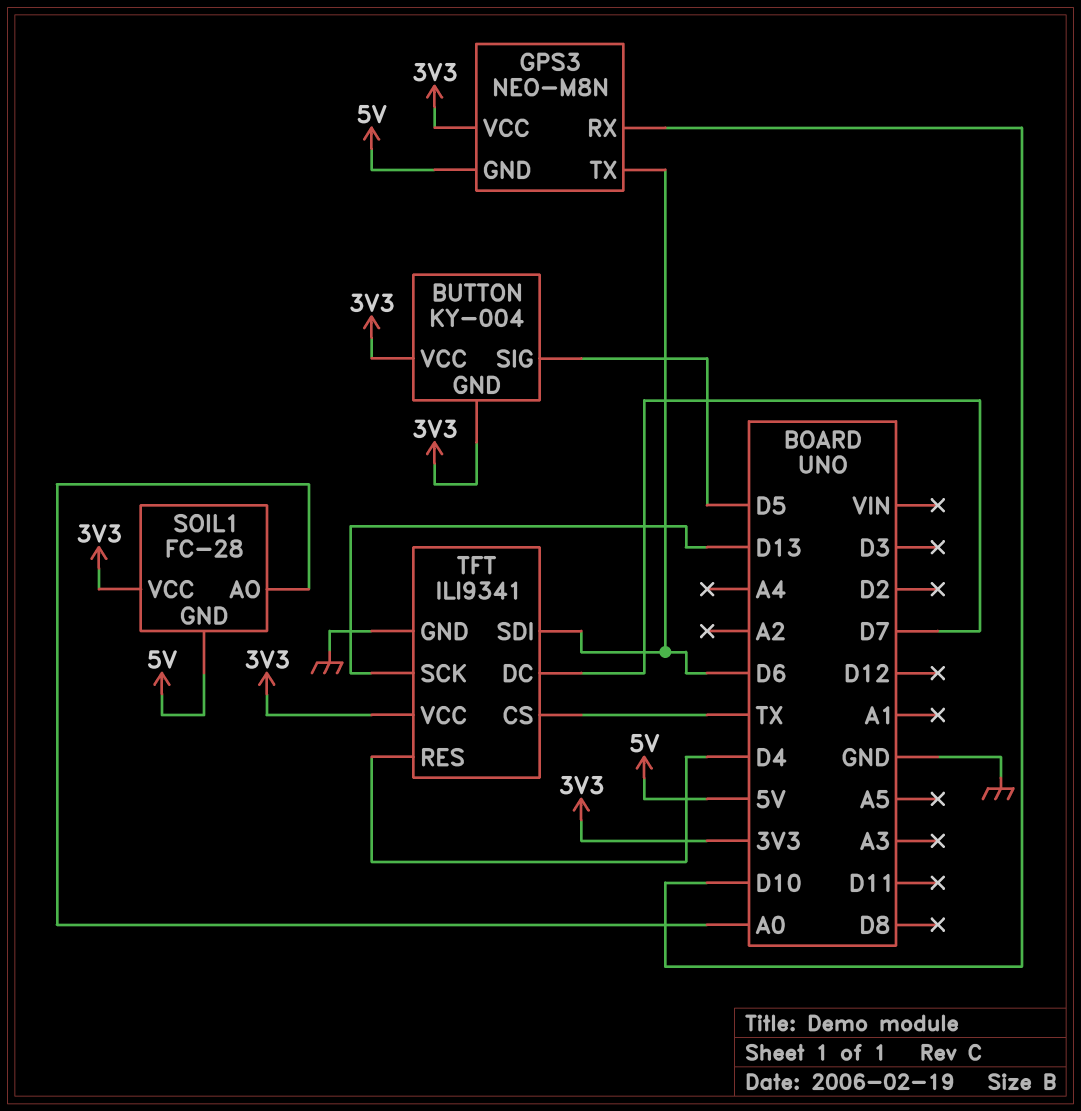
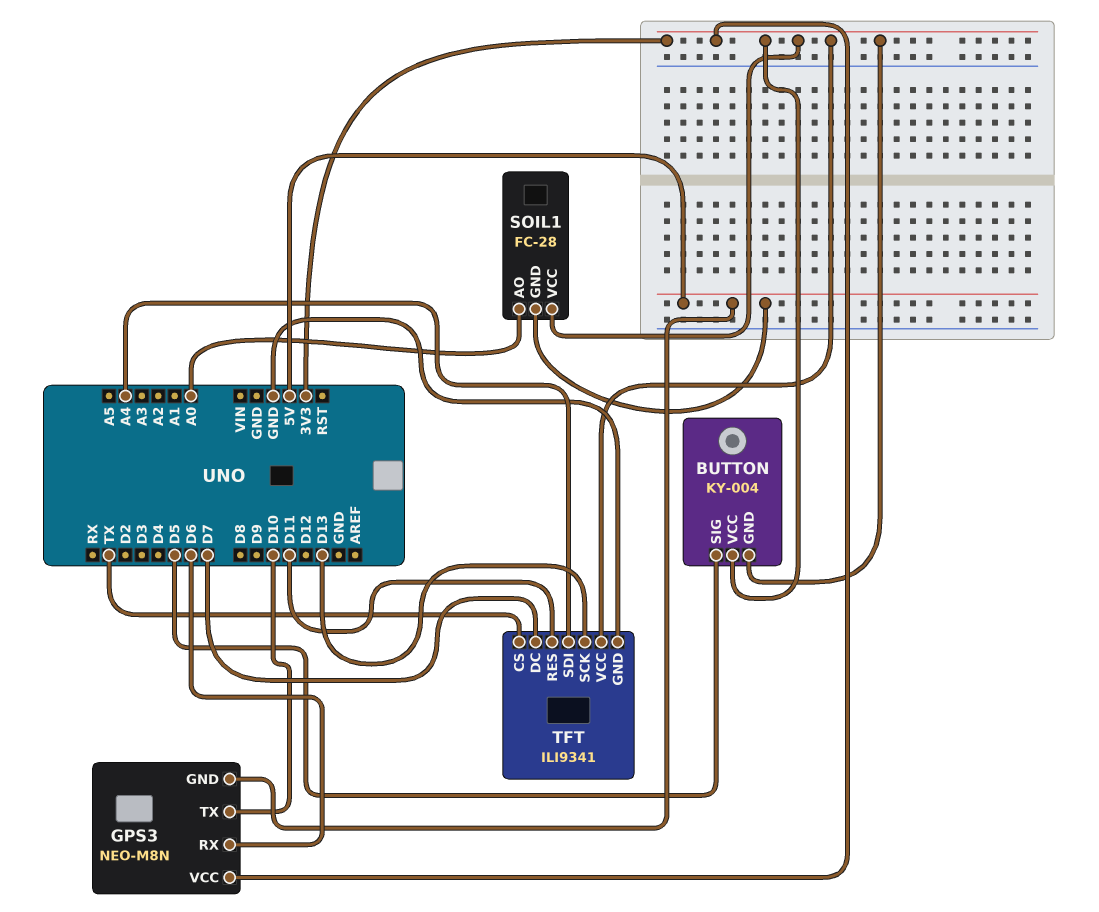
GPS3 pin RX: D10 -> D6
GPS3 pin TX: D6 -> D10
TFT pin RES: D4 -> D11
TFT pin SDI: D6 -> A4

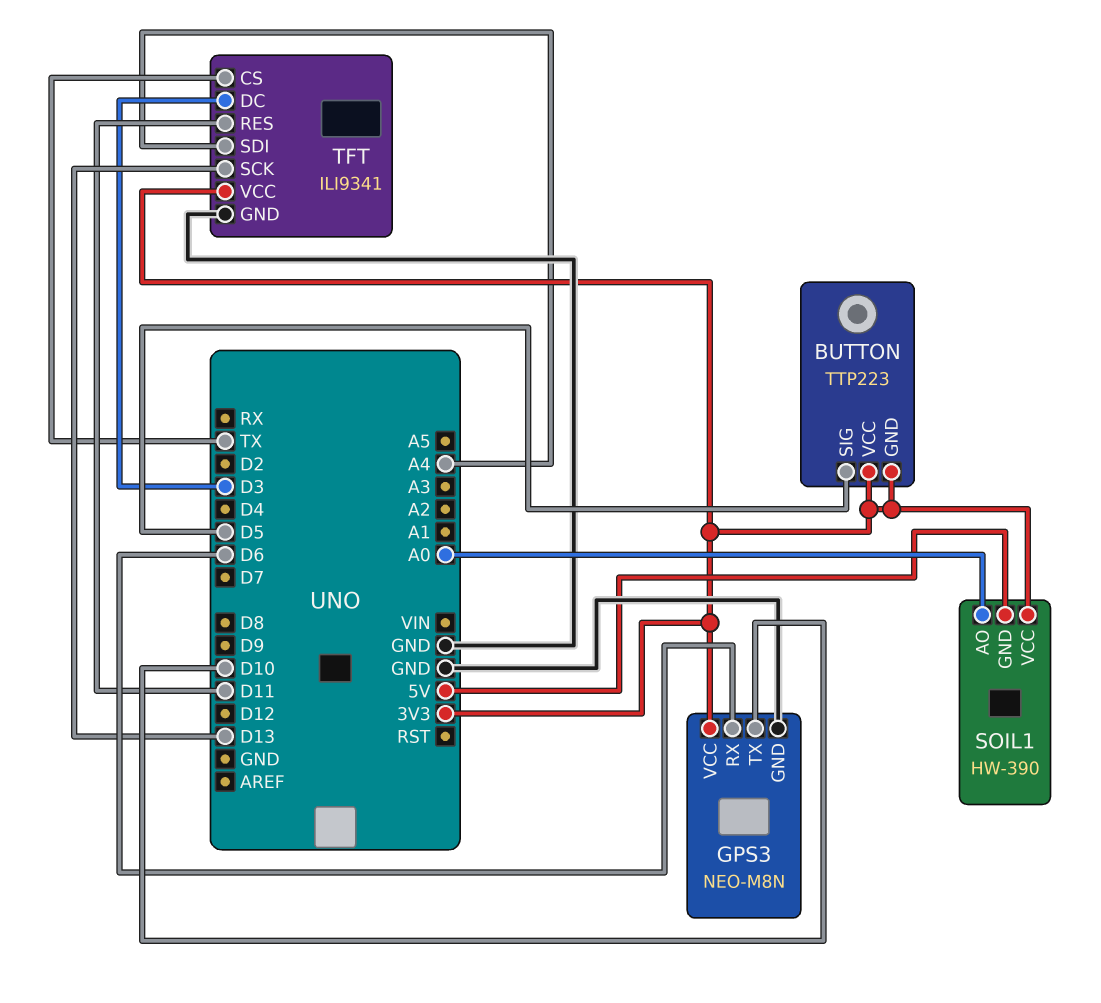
BUTTON: KY-004 -> TTP223
GPS3 pin GND: 5V -> GND
SOIL1: FC-28 -> HW-390
TFT pin DC: D7 -> D3

